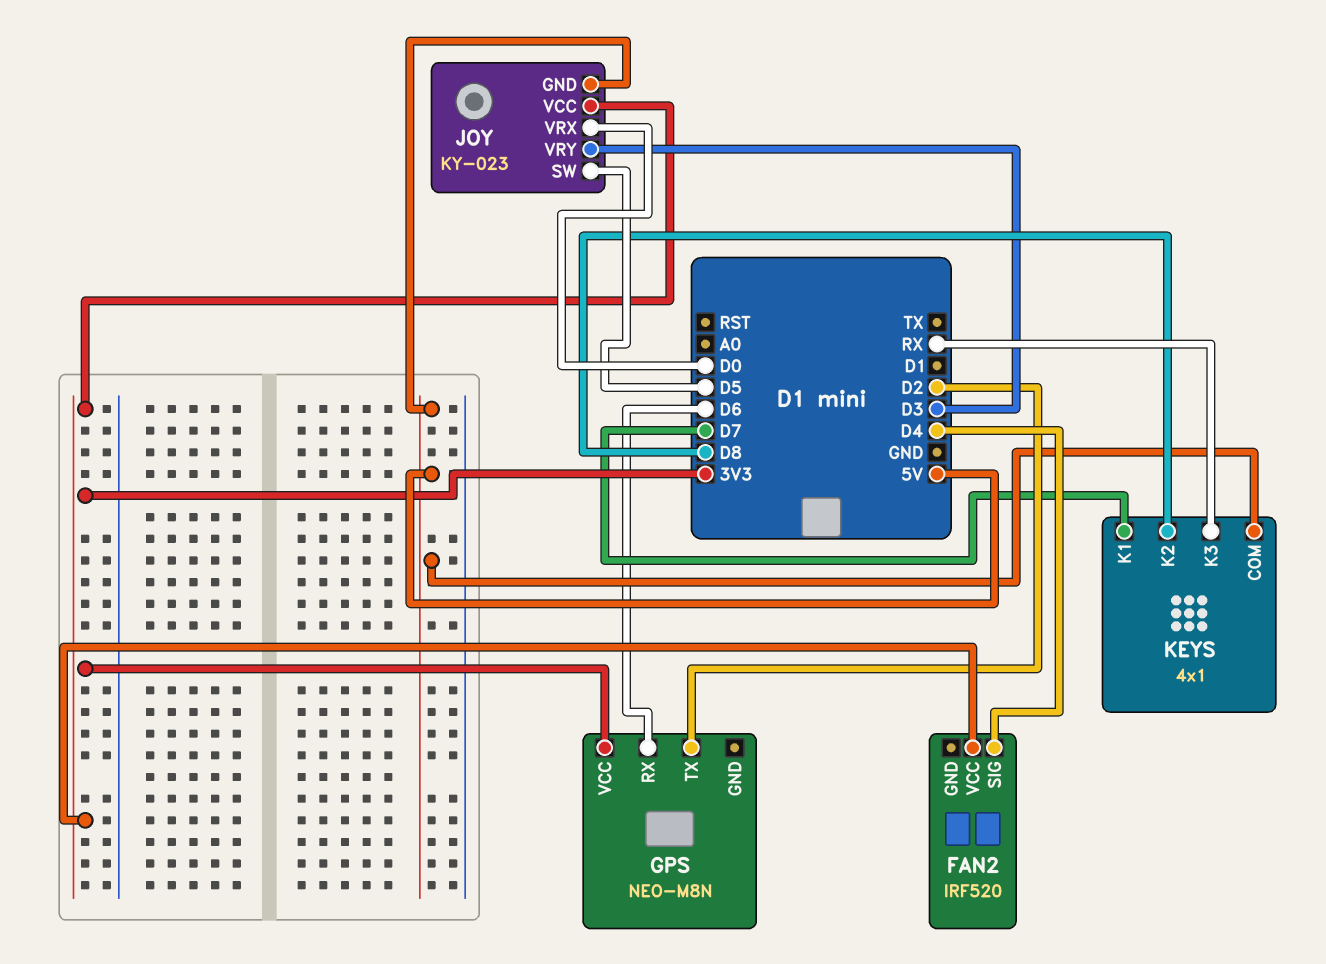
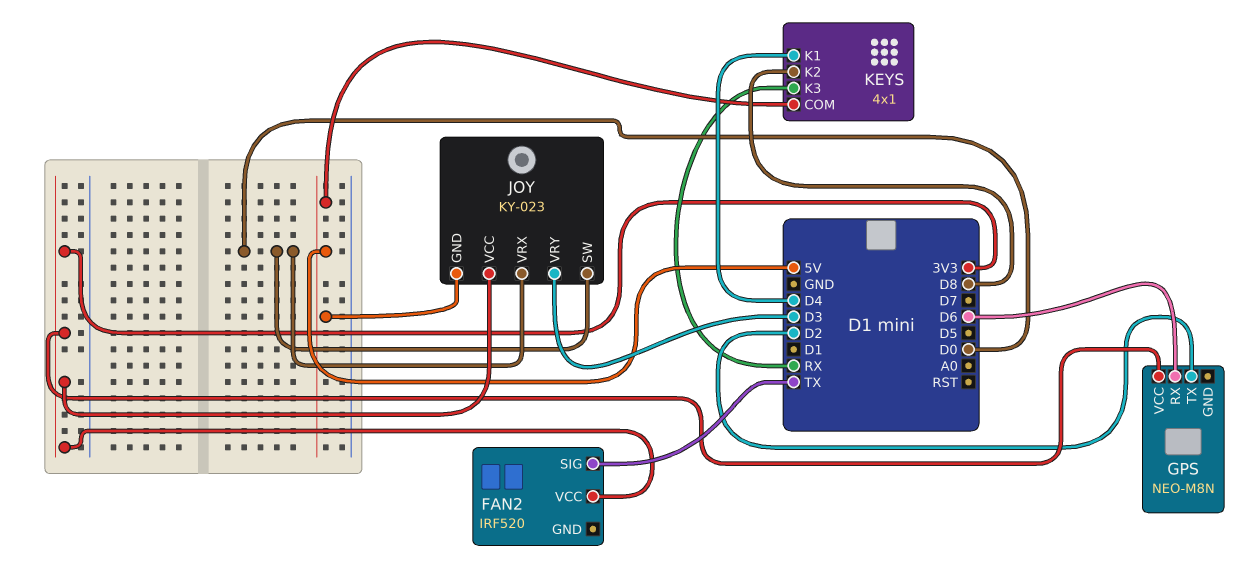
FAN2 pin SIG: D4 -> TX
JOY pin SW: D5 -> D0
KEYS pin K1: D7 -> D4

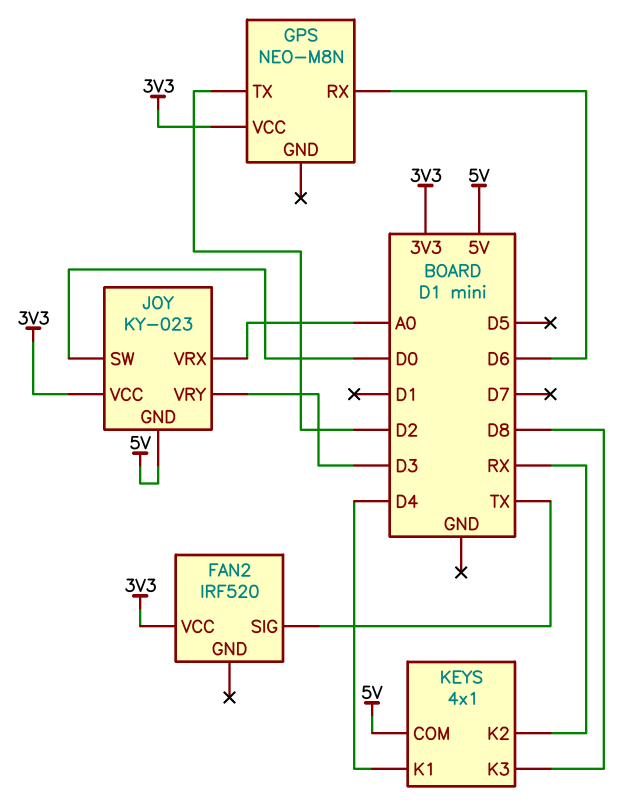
JOY pin VRX: D0 -> A0
KEYS pin K2: D8 -> RX
KEYS pin K3: RX -> D8

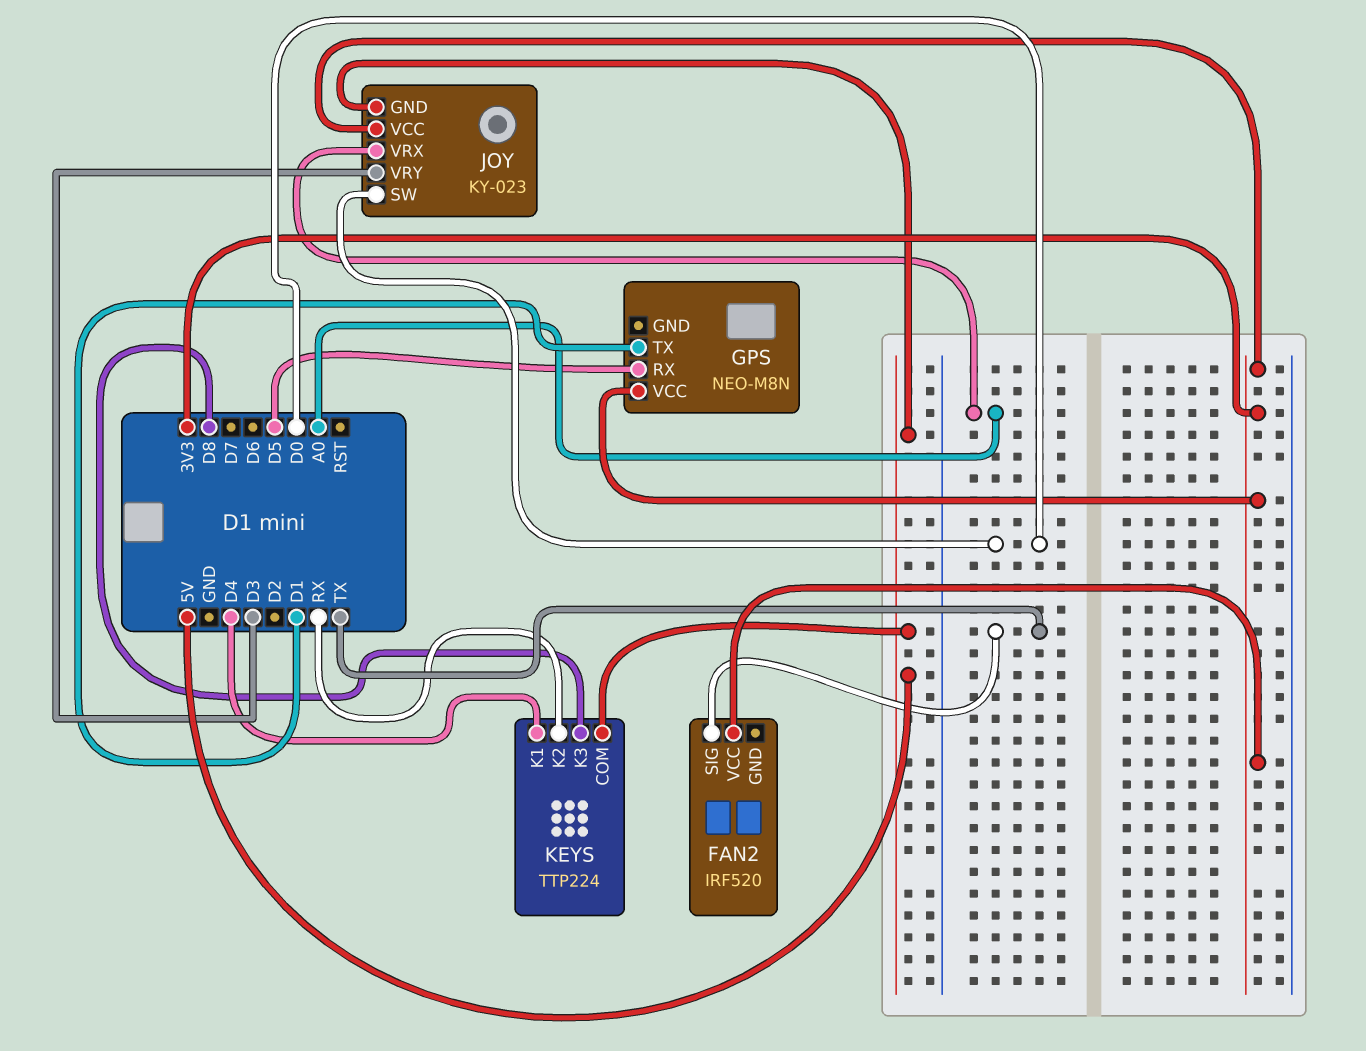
GPS pin RX: D6 -> D5
GPS pin TX: D2 -> D1
KEYS: 4x1 -> TTP224

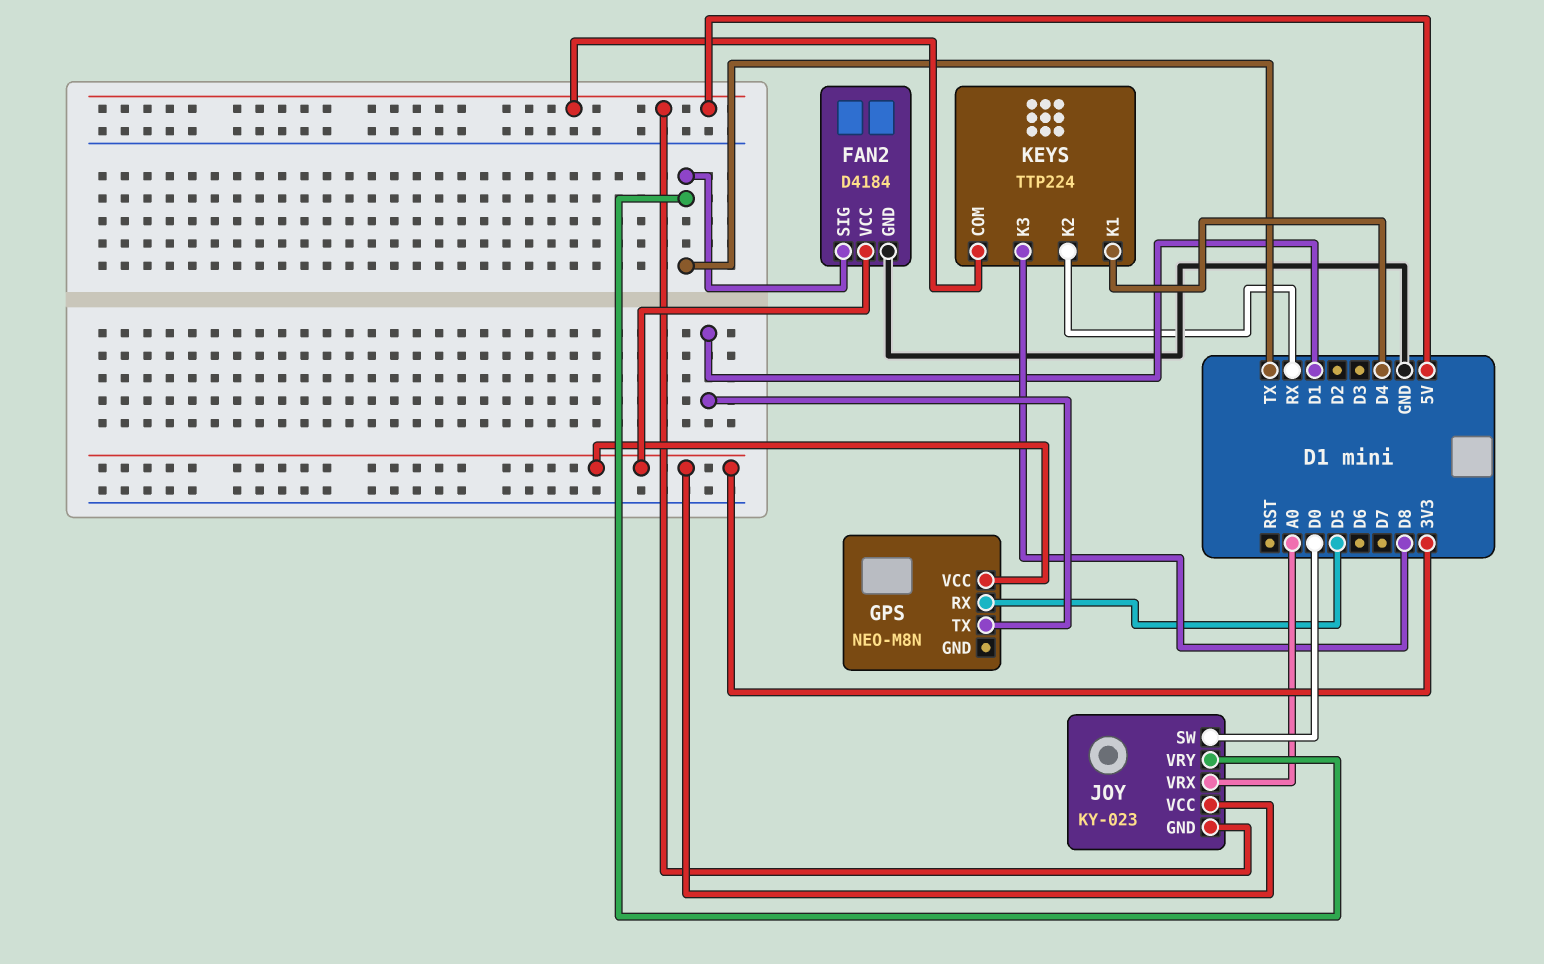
FAN2: IRF520 -> D4184
FAN2 pin GND: none -> GND
JOY pin VRY: D3 -> TX

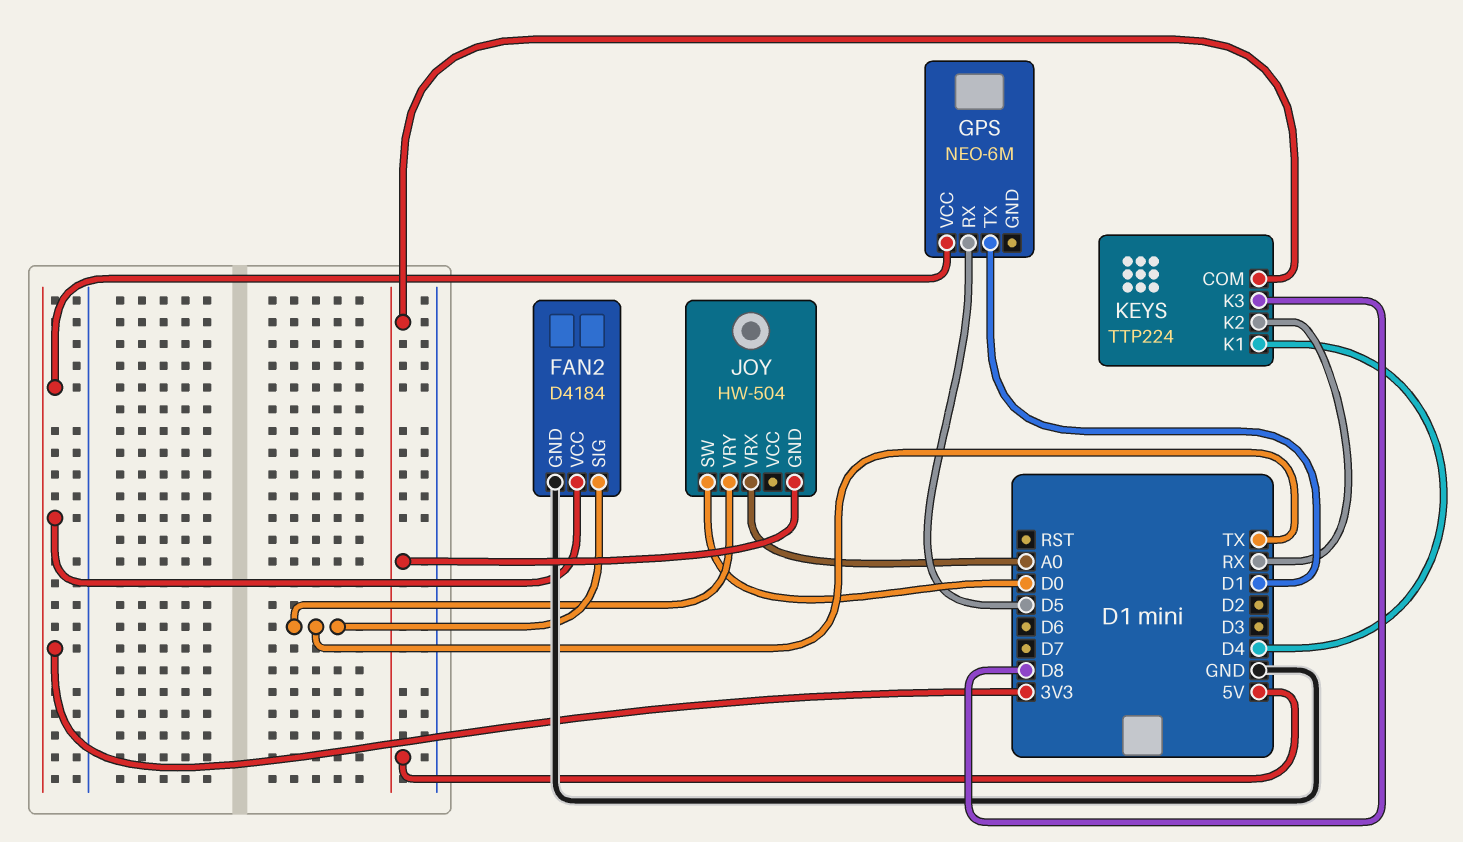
GPS: NEO-M8N -> NEO-6M
JOY: KY-023 -> HW-504
JOY pin VCC: 3V3 -> none

